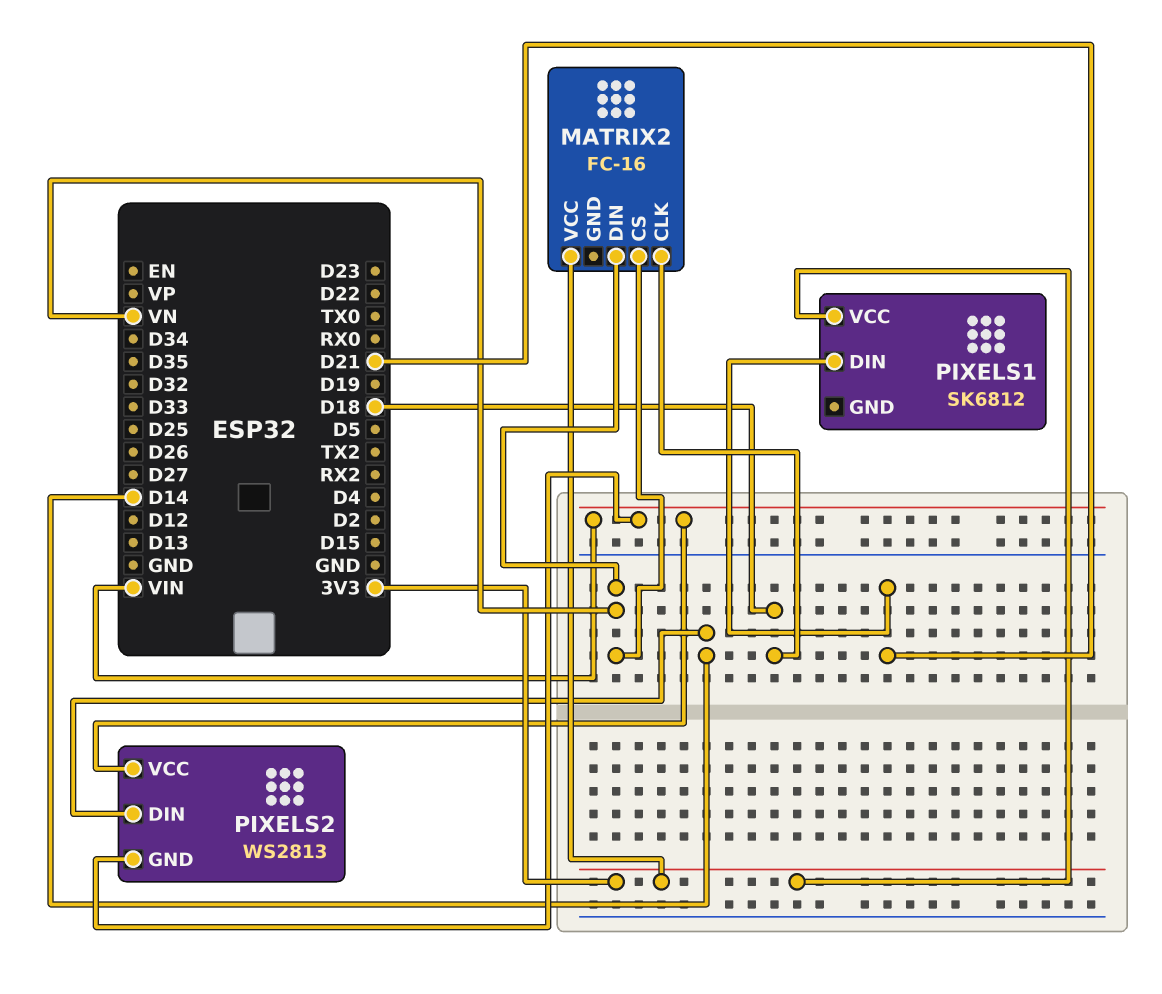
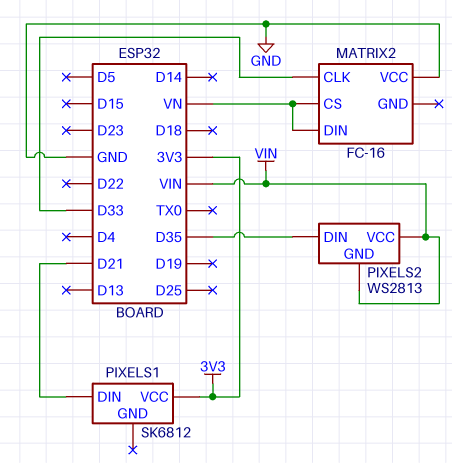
MATRIX2 pin CLK: D18 -> D33
MATRIX2 pin VCC: 3V3 -> GND
PIXELS2 pin DIN: D14 -> D35

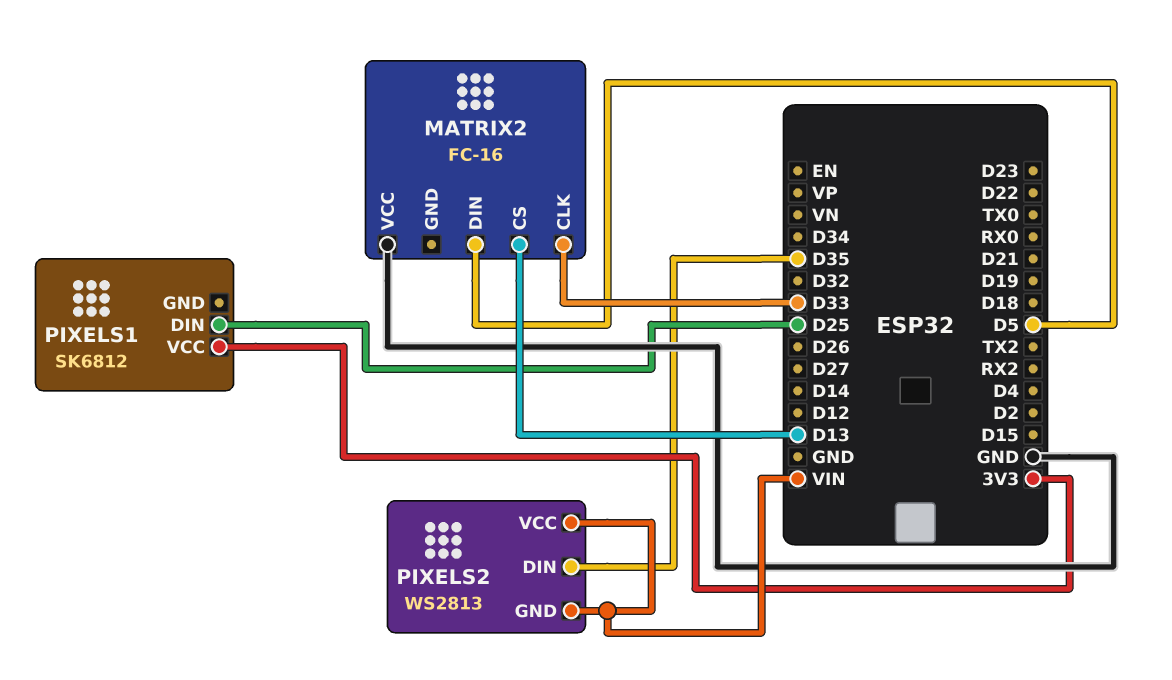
MATRIX2 pin CS: VN -> D13
MATRIX2 pin DIN: VN -> D5
PIXELS1 pin DIN: D21 -> D25

